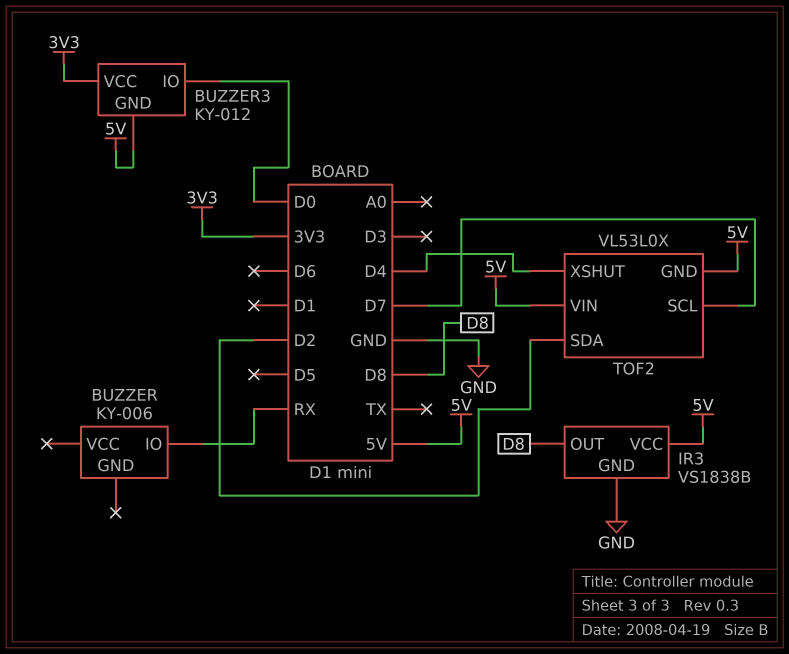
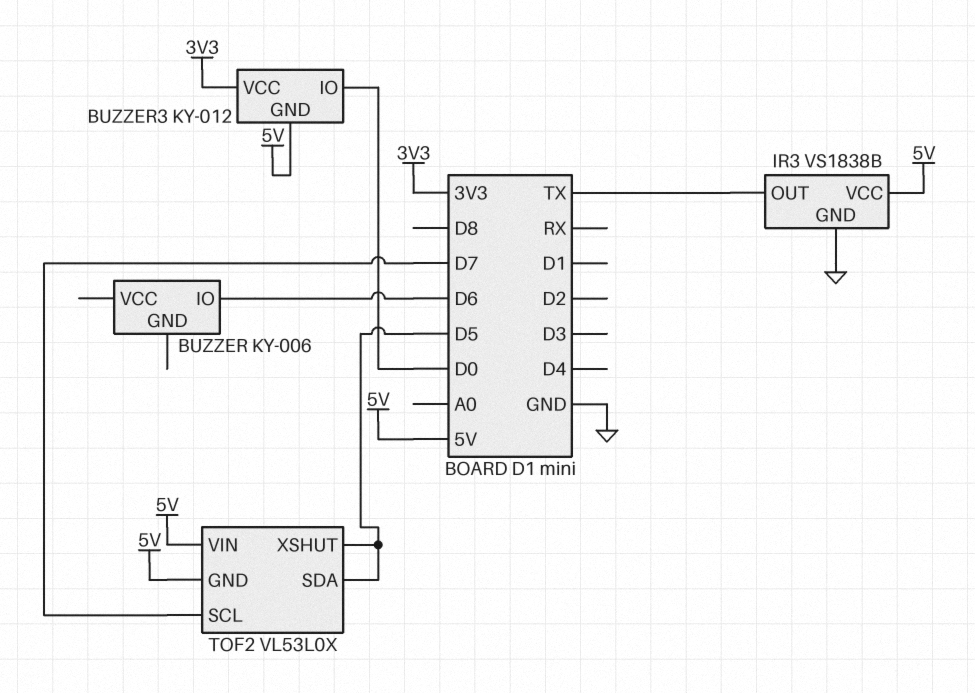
BUZZER pin IO: RX -> D6
IR3 pin OUT: D8 -> TX
TOF2 pin SDA: D2 -> D5
TOF2 pin XSHUT: D4 -> D5

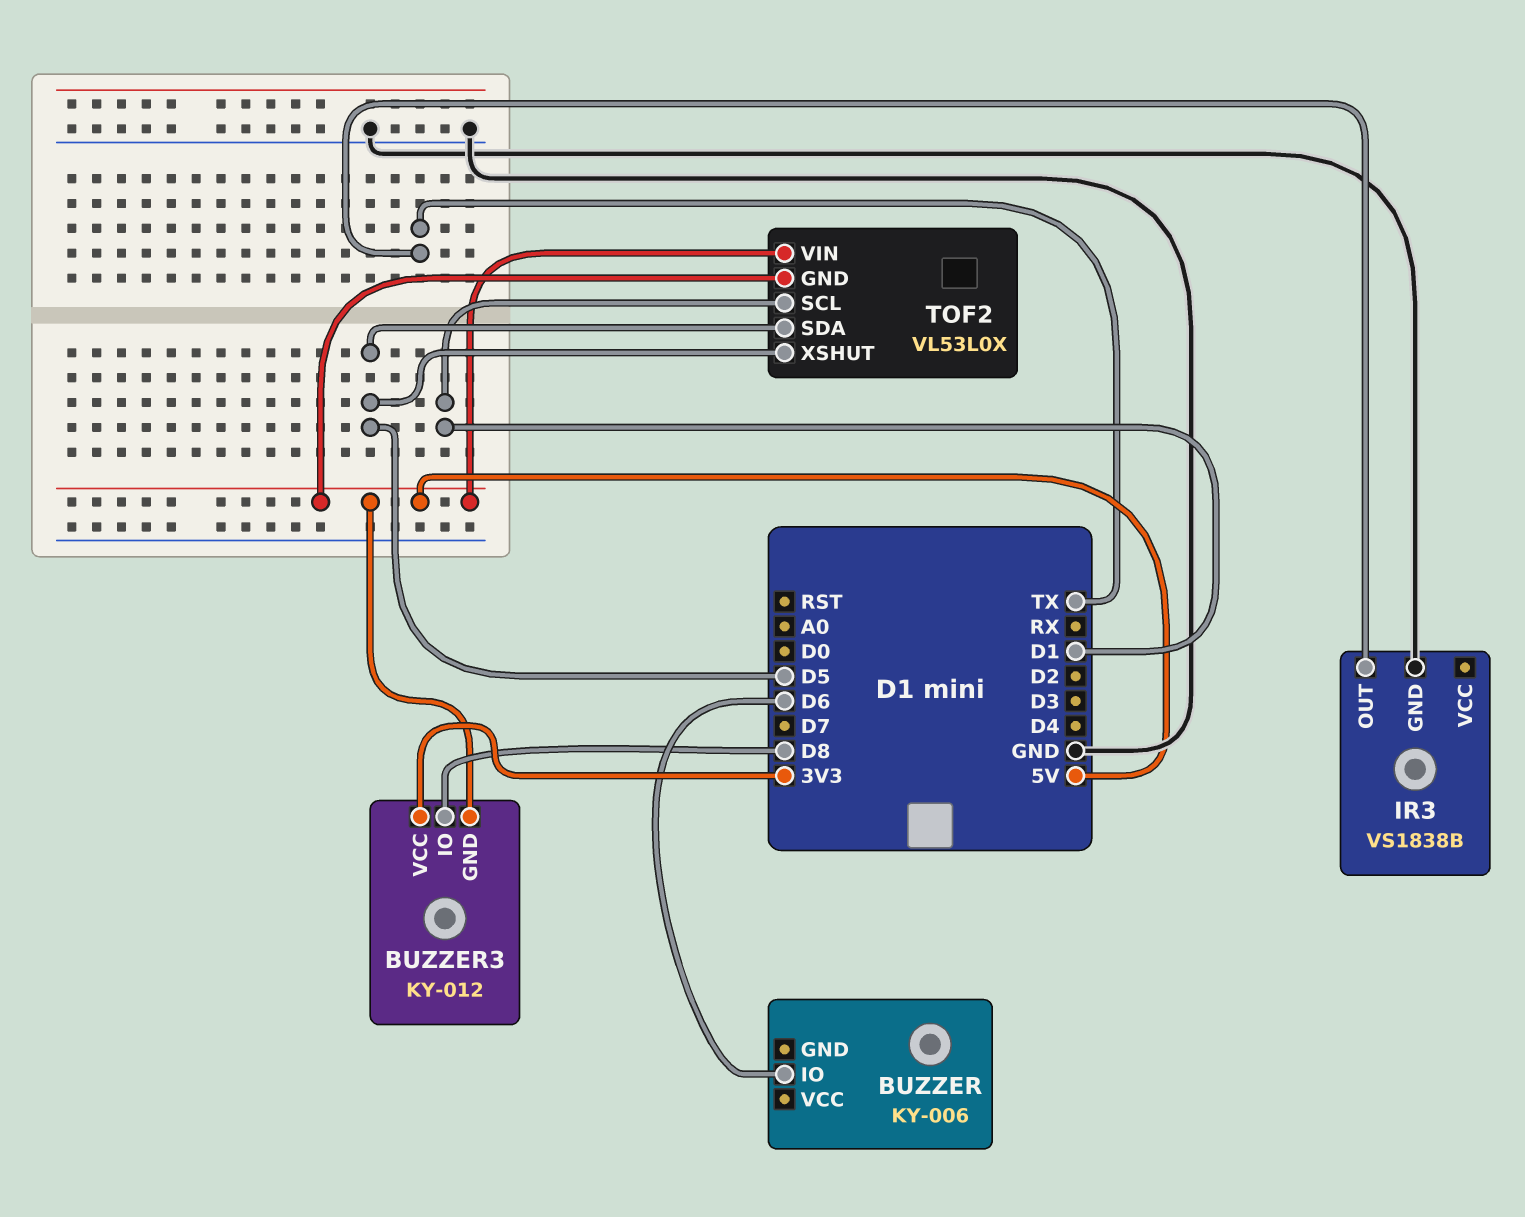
BUZZER3 pin IO: D0 -> D8
IR3 pin VCC: 5V -> none
TOF2 pin SCL: D7 -> D1

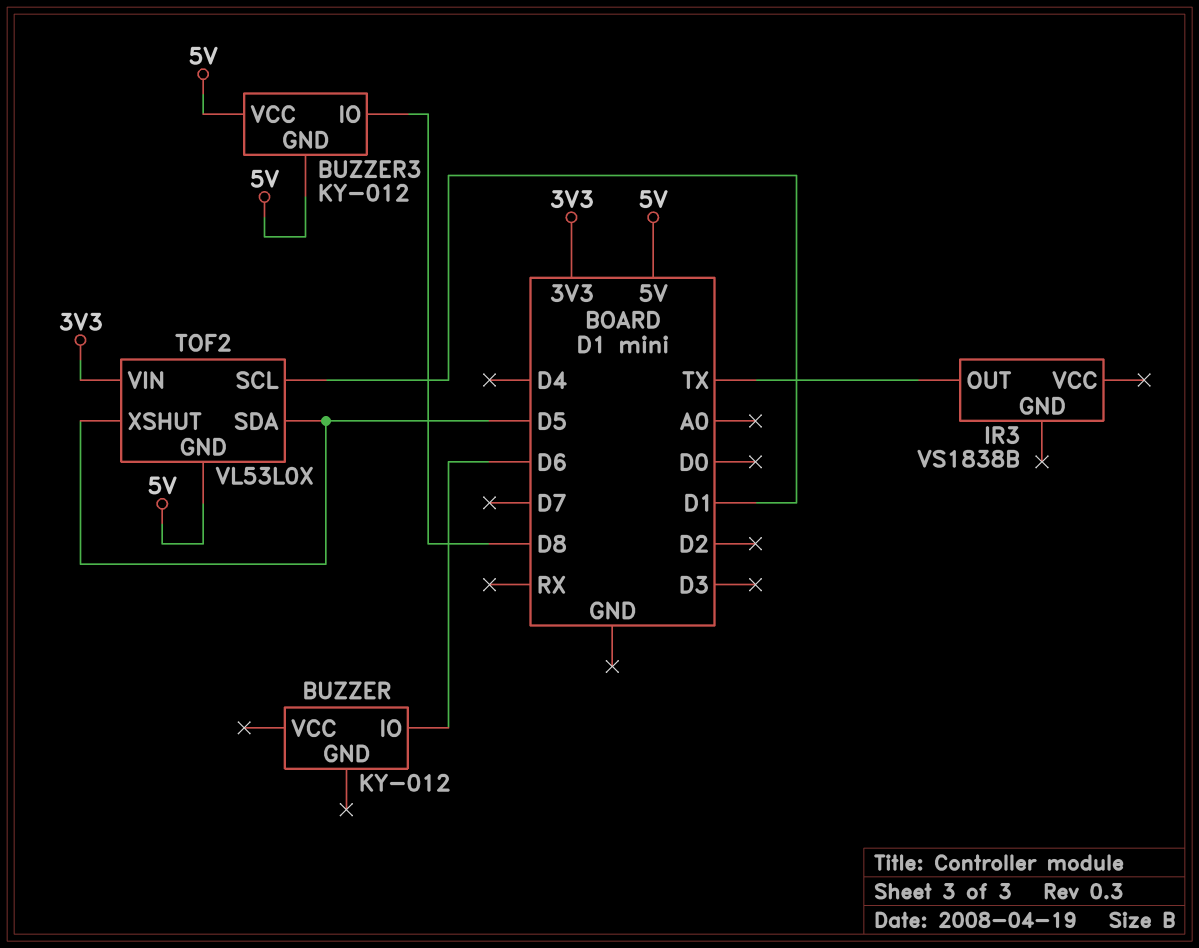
BUZZER: KY-006 -> KY-012
BUZZER3 pin VCC: 3V3 -> 5V
IR3 pin GND: GND -> none
TOF2 pin VIN: 5V -> 3V3

